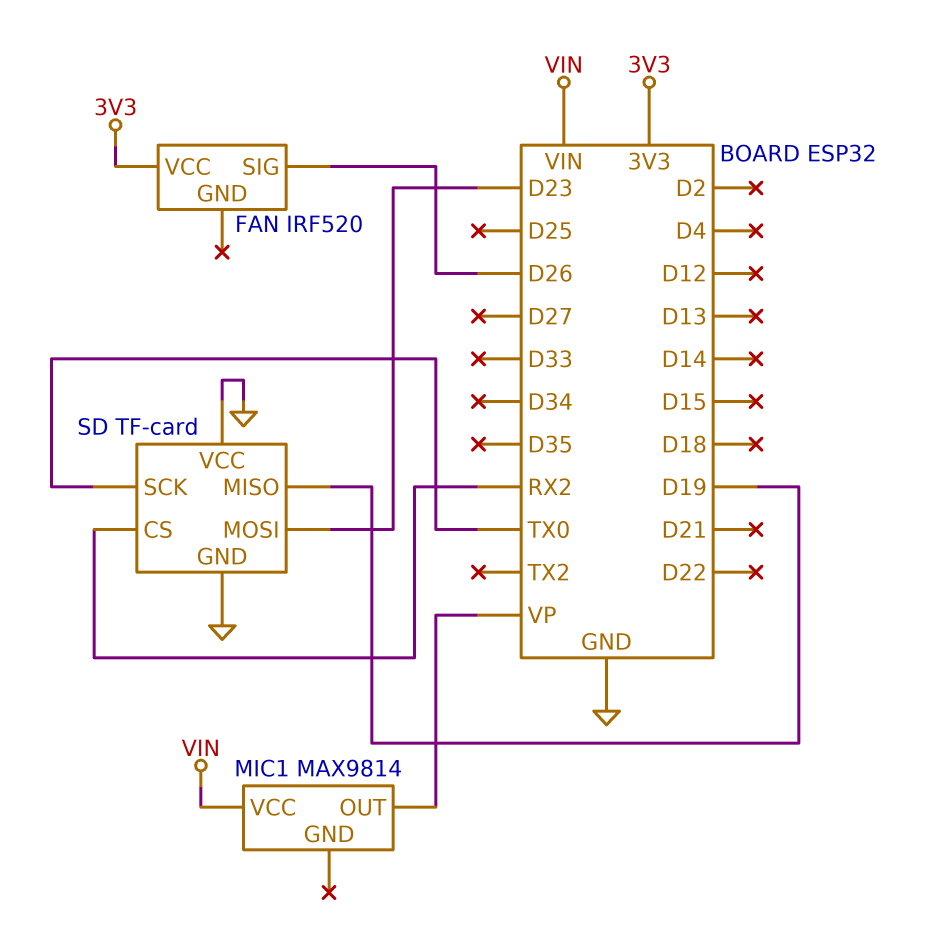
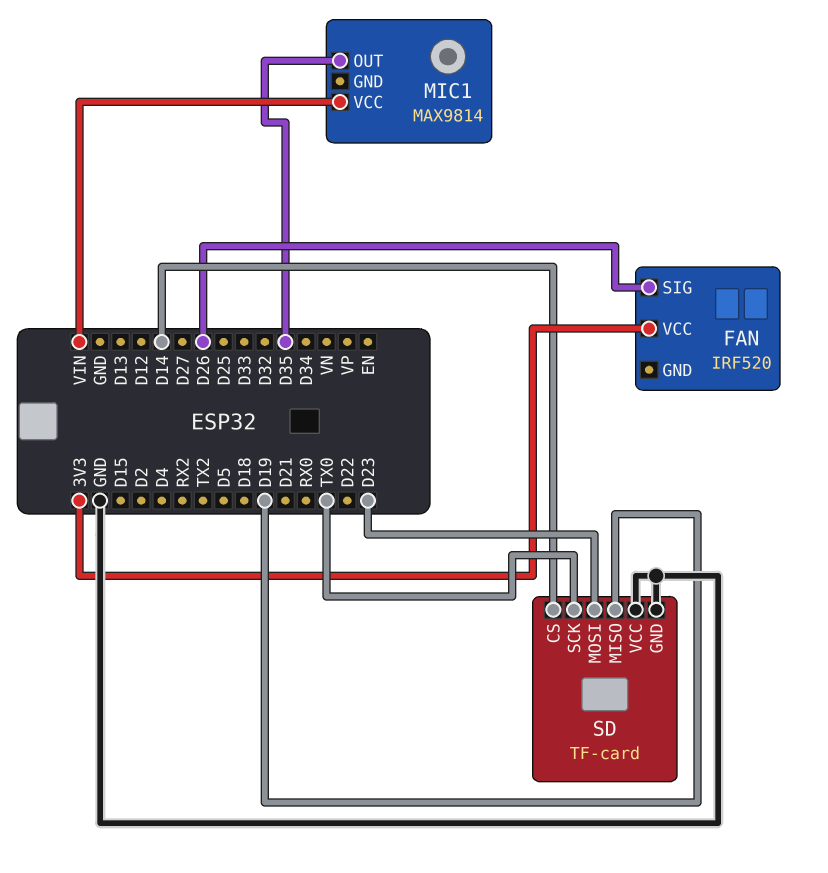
MIC1 pin OUT: VP -> D35
SD pin CS: RX2 -> D14

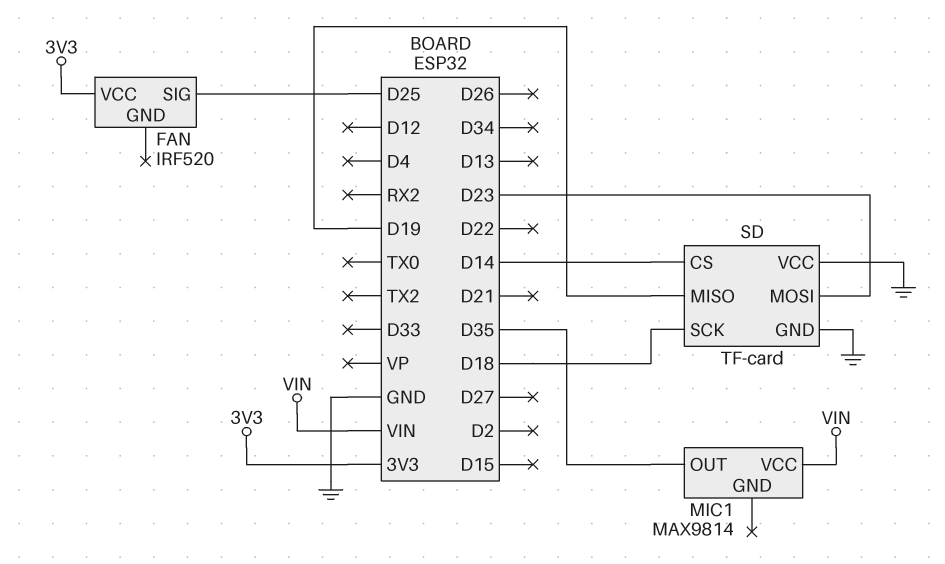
FAN pin SIG: D26 -> D25
SD pin SCK: TX0 -> D18

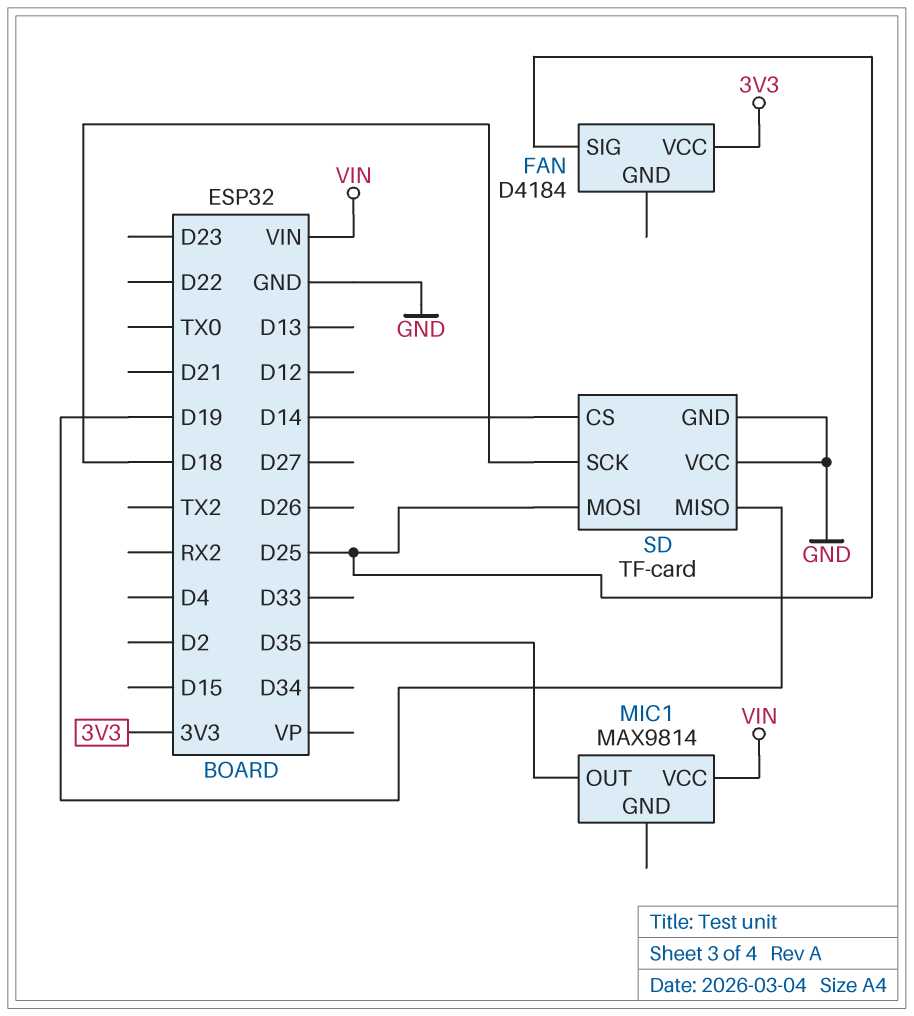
FAN: IRF520 -> D4184
SD pin MOSI: D23 -> D25

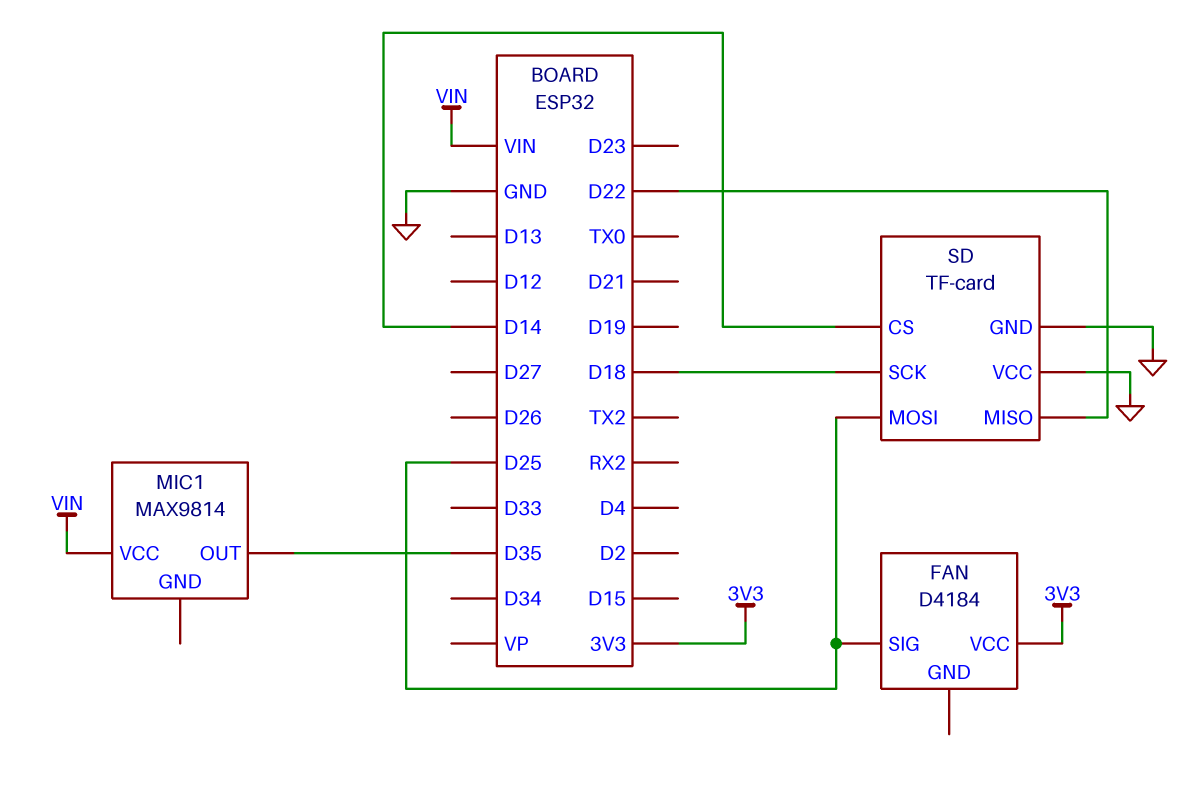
SD pin MISO: D19 -> D22

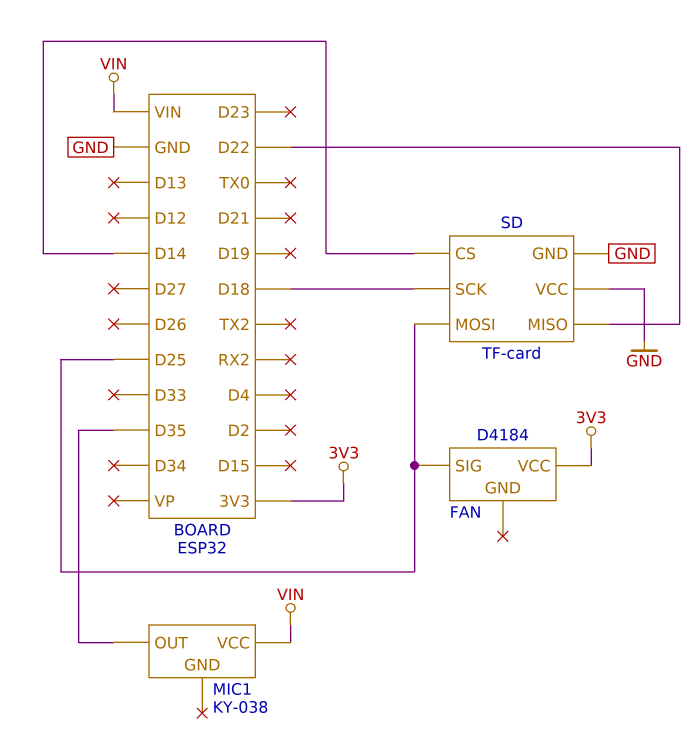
MIC1: MAX9814 -> KY-038

